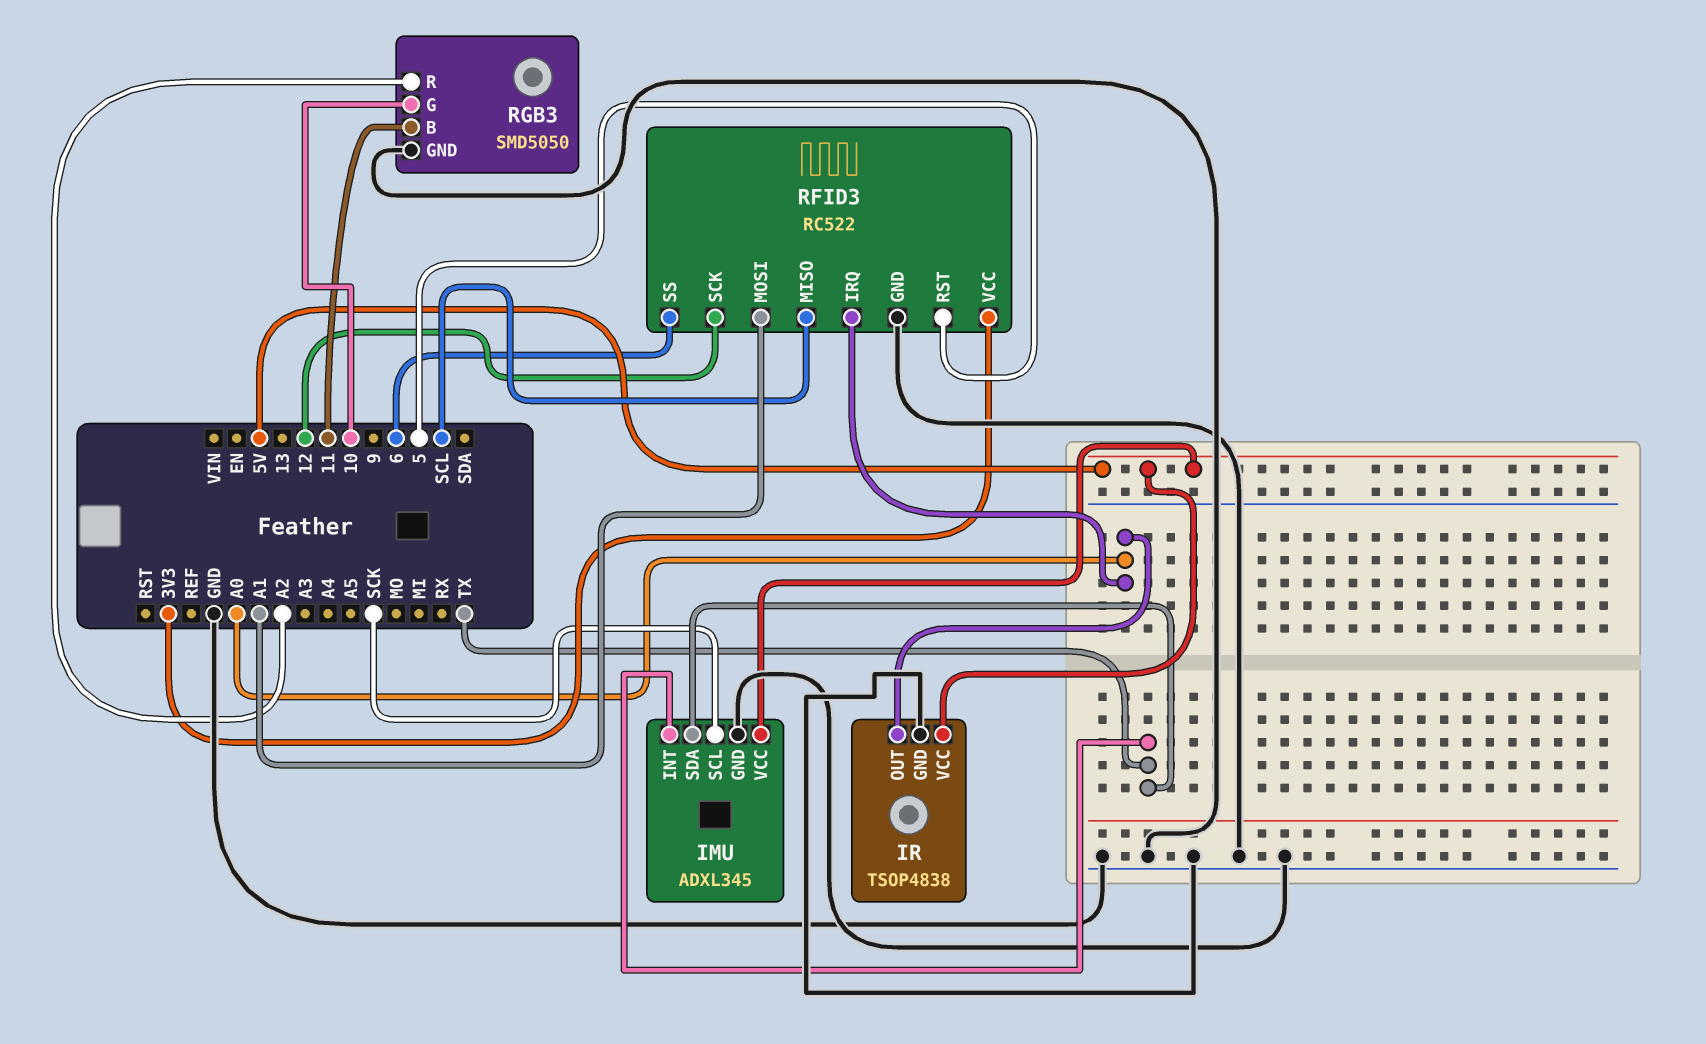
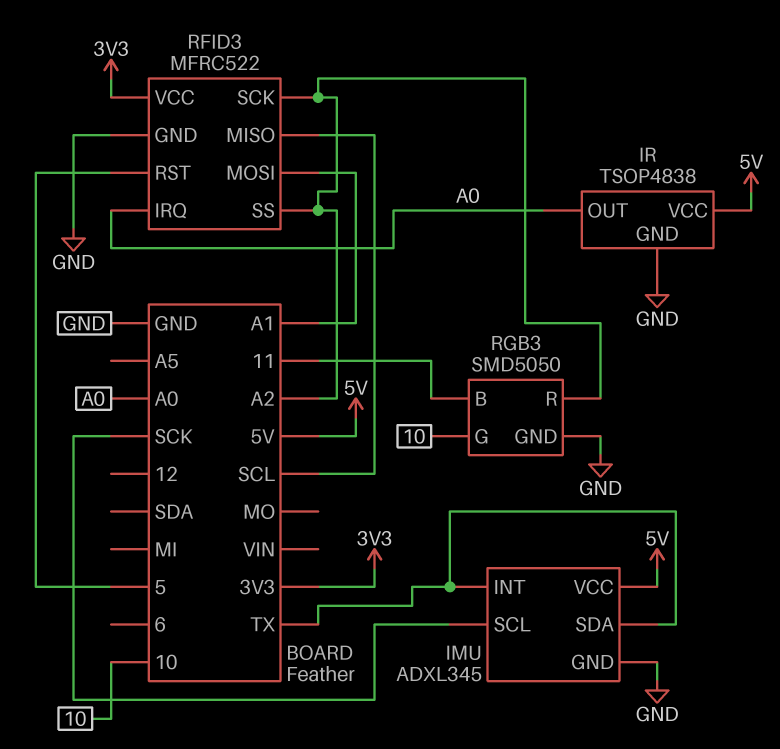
RFID3: RC522 -> MFRC522
RFID3 pin SCK: 12 -> A2
RFID3 pin SS: 6 -> A2

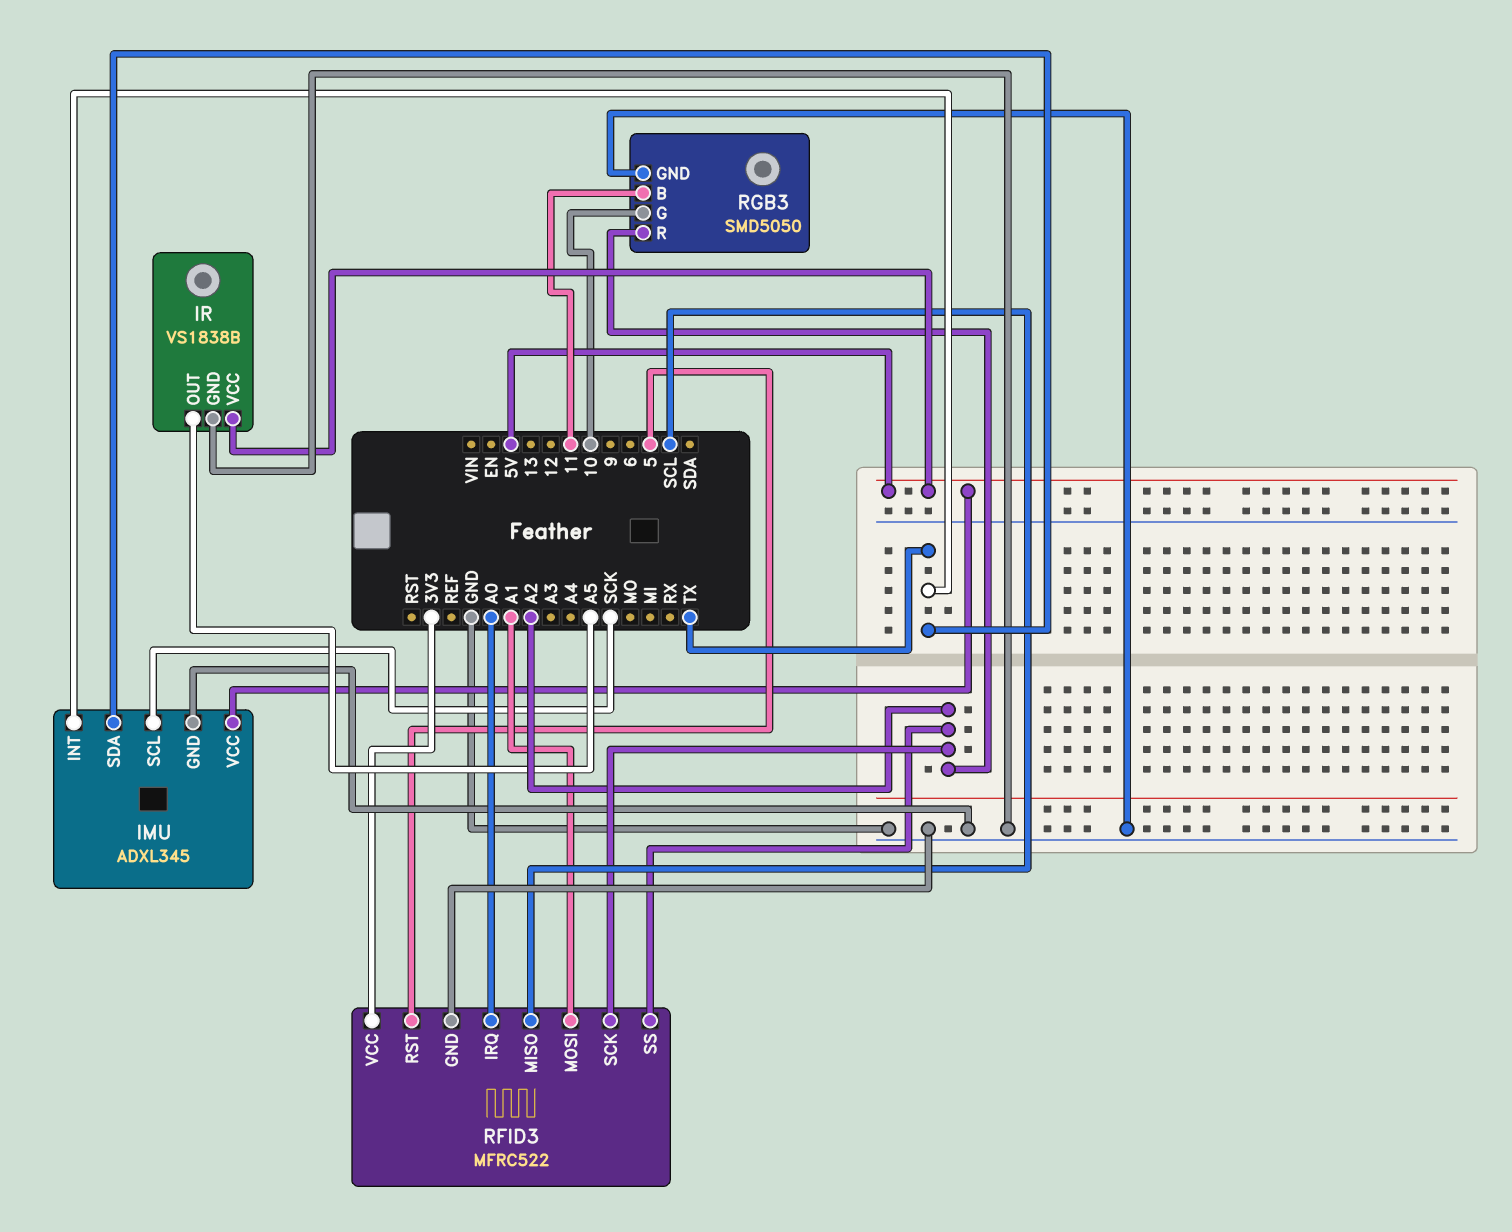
IR: TSOP4838 -> VS1838B
IR pin OUT: A0 -> A5

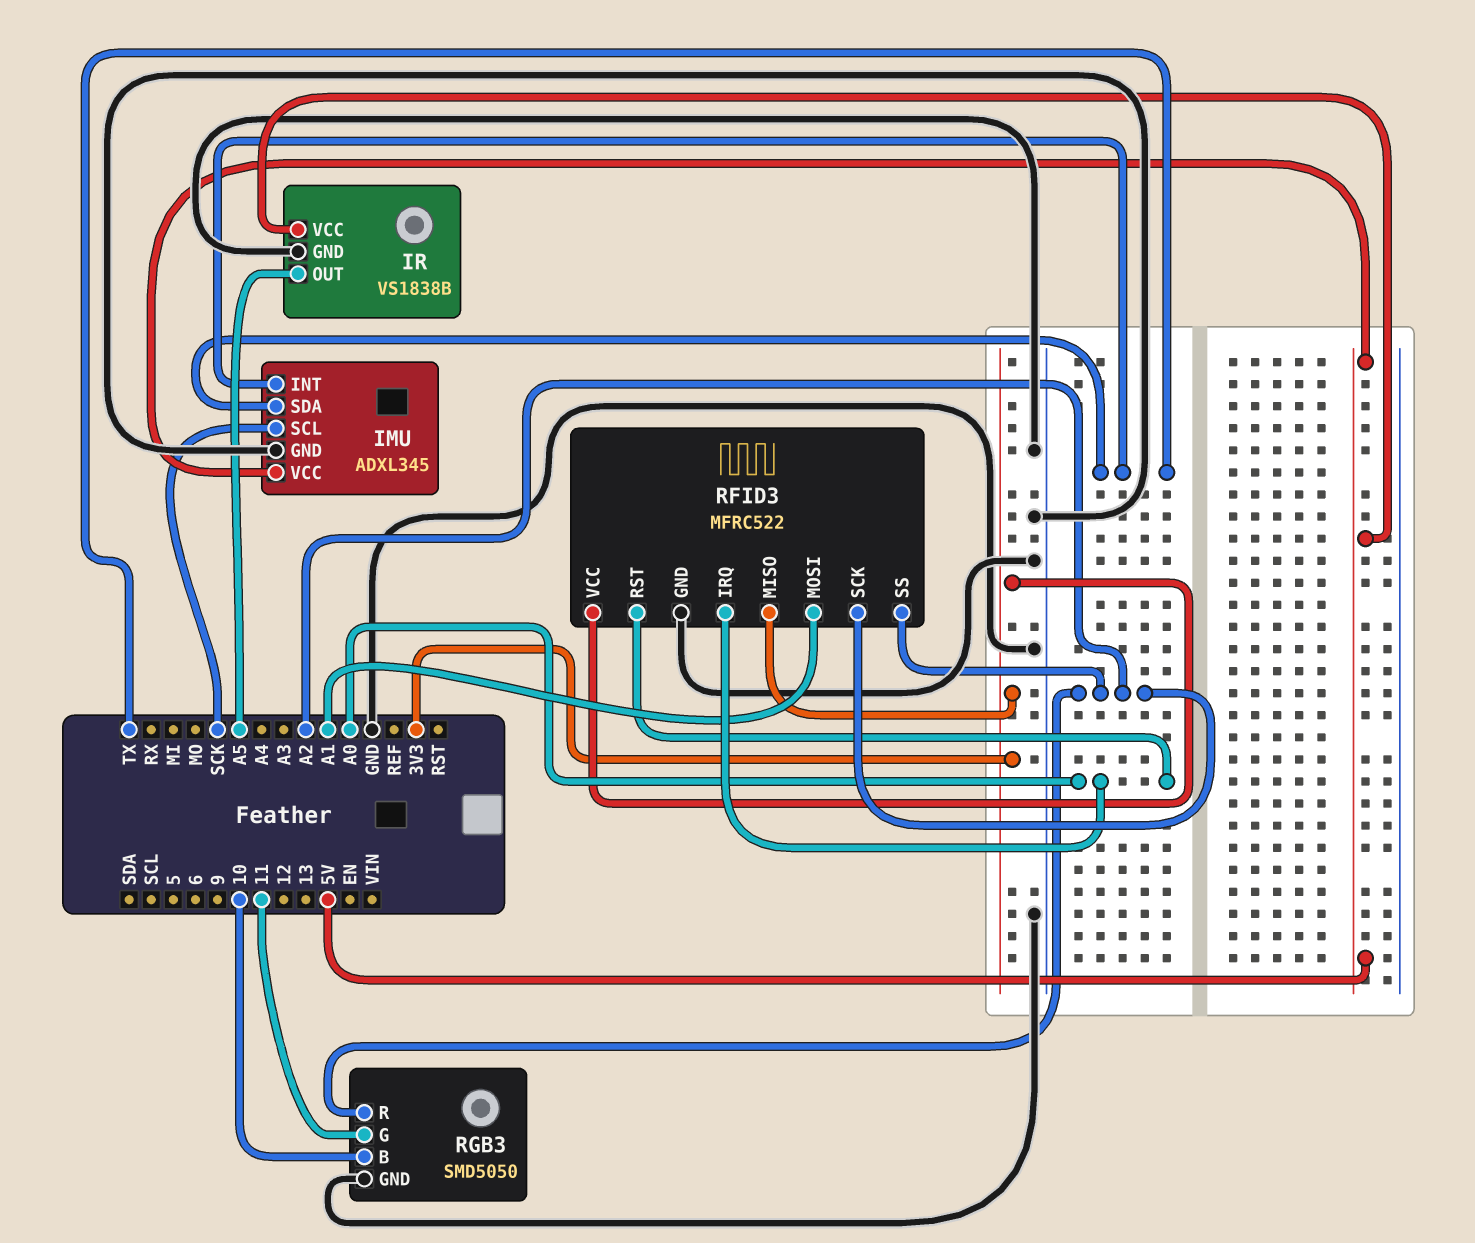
RFID3 pin MISO: SCL -> 3V3
RFID3 pin RST: 5 -> A0
RGB3 pin B: 11 -> 10
RGB3 pin G: 10 -> 11

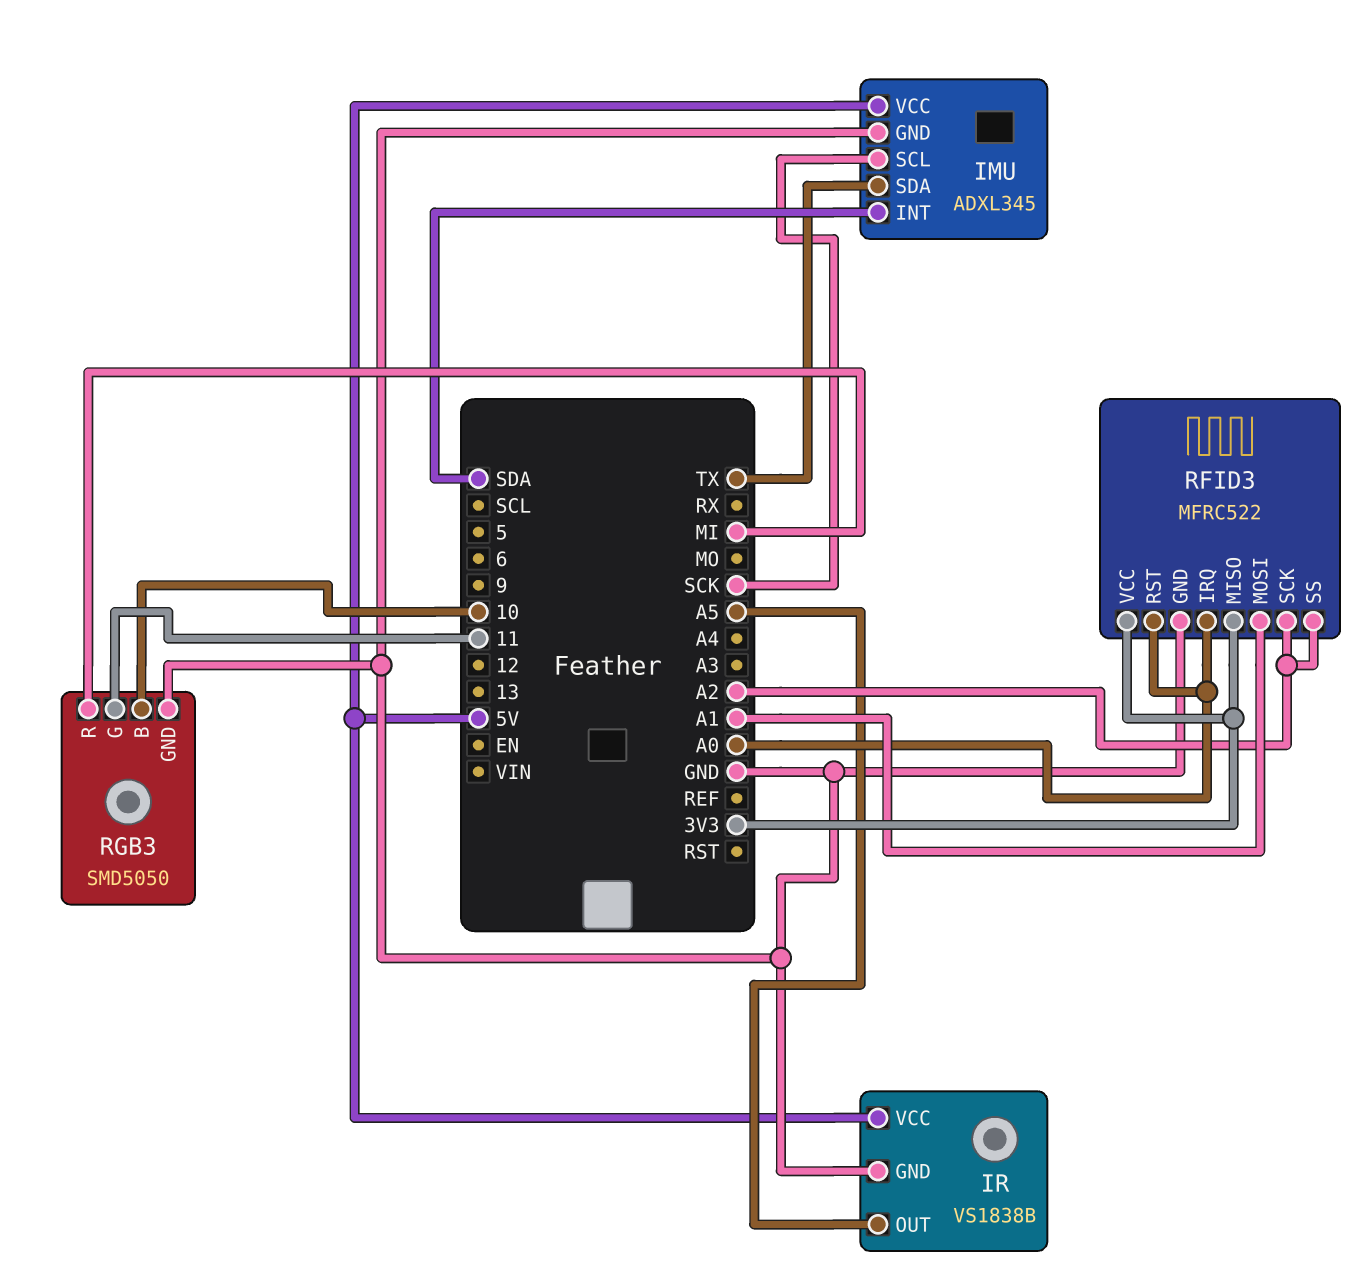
IMU pin INT: TX -> SDA
RGB3 pin R: A2 -> MI

